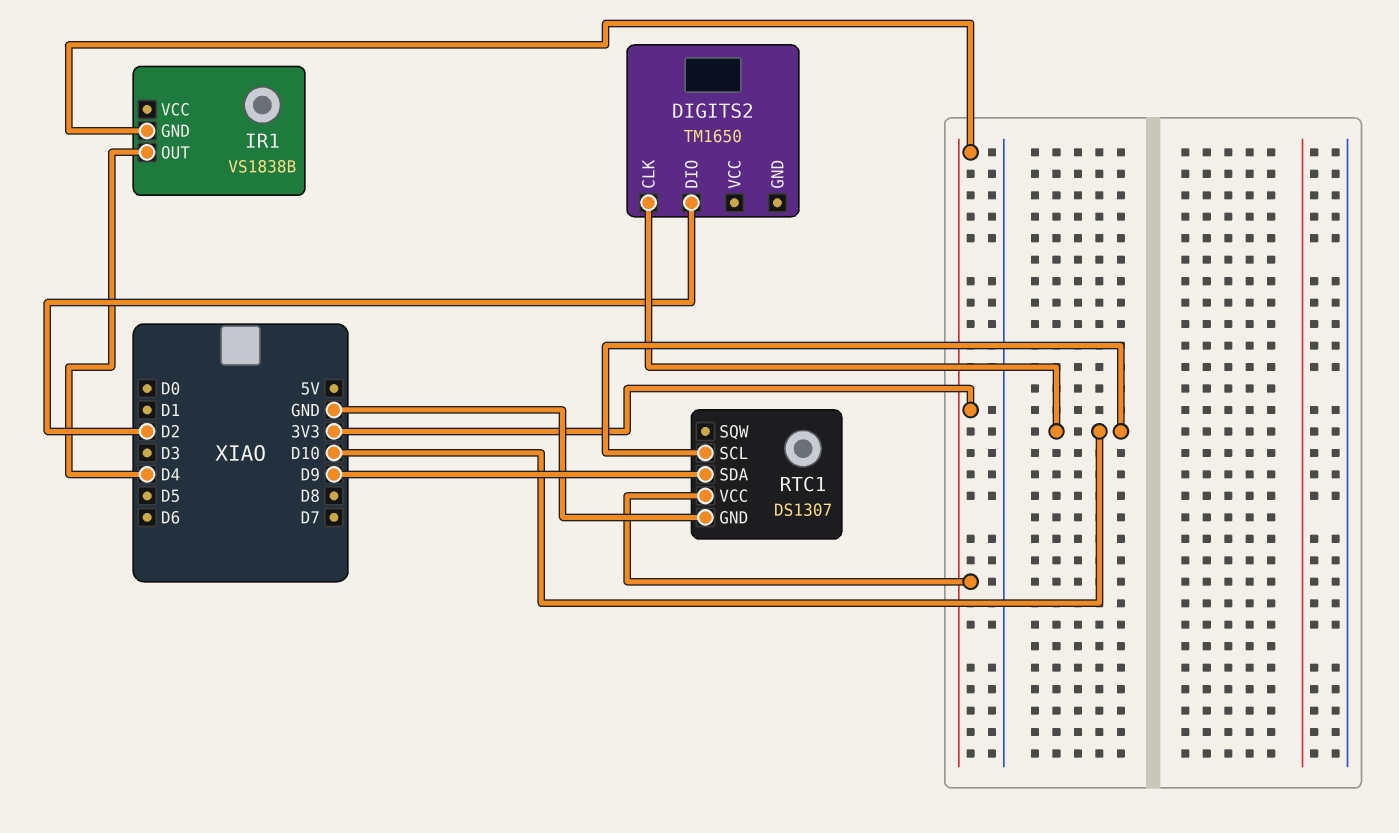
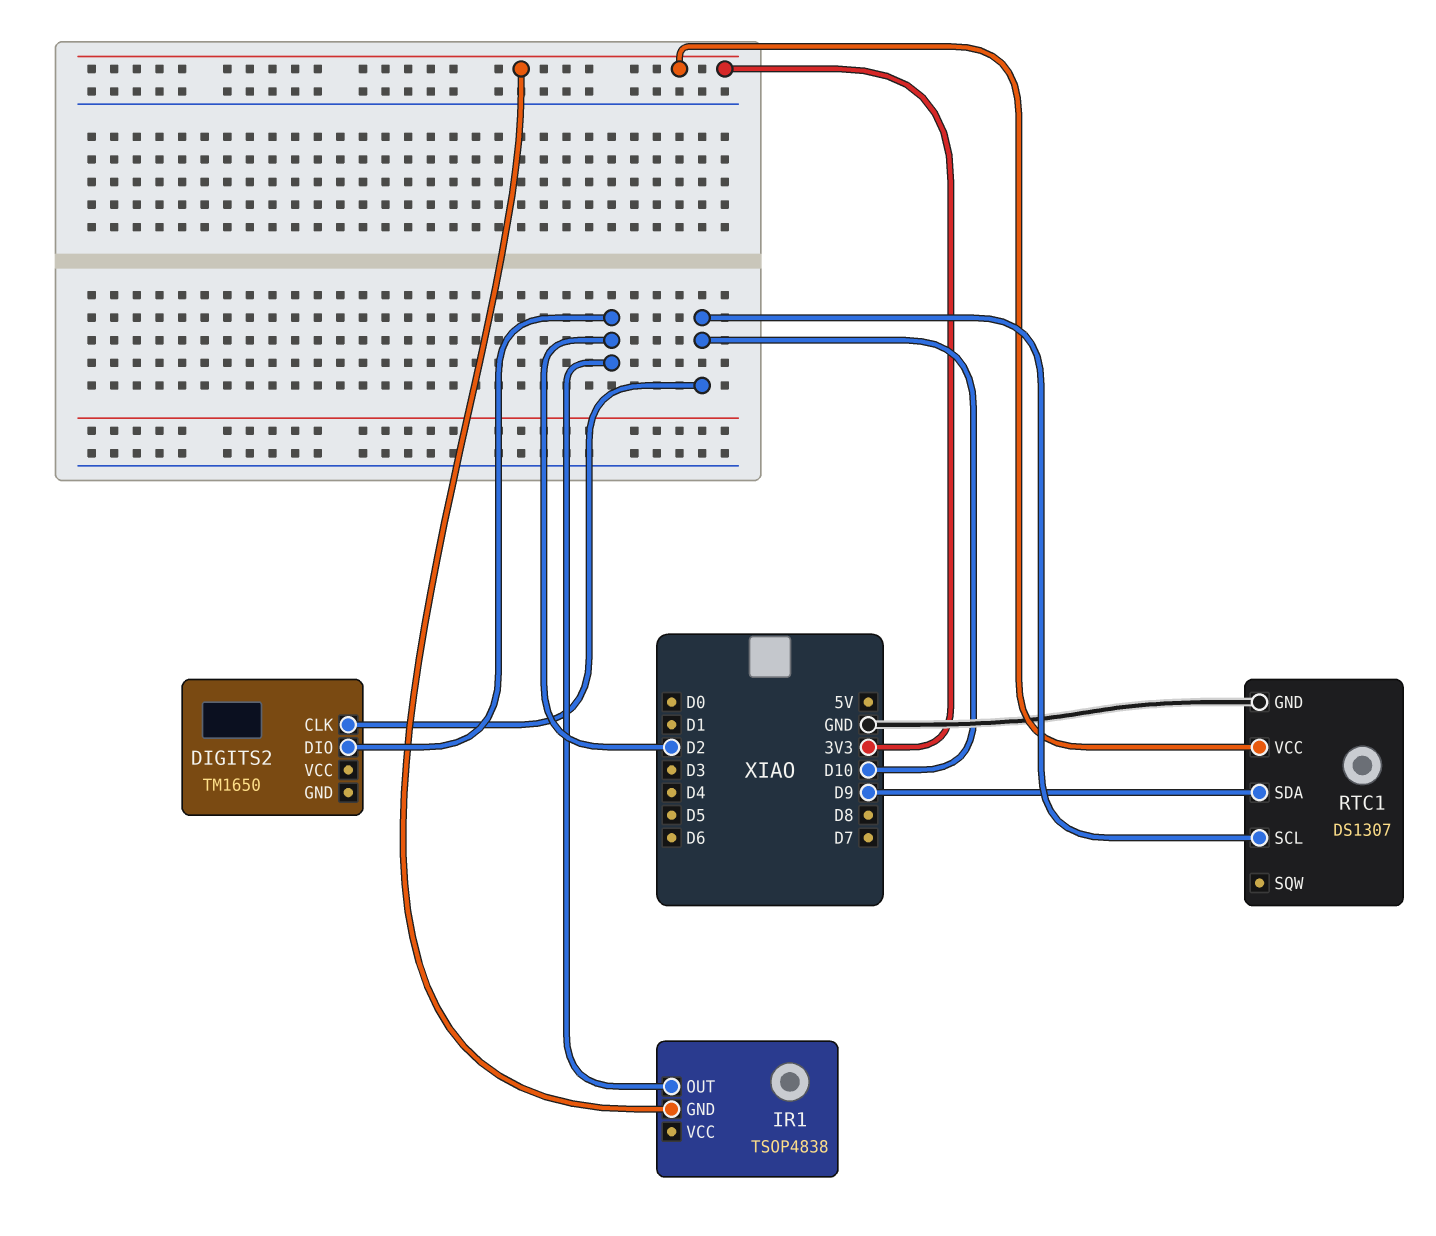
IR1: VS1838B -> TSOP4838
IR1 pin OUT: D4 -> D2

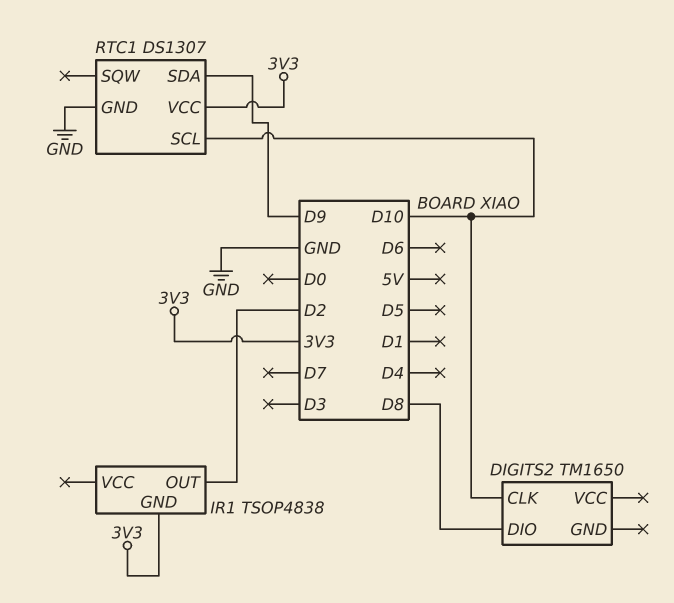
DIGITS2 pin DIO: D2 -> D8

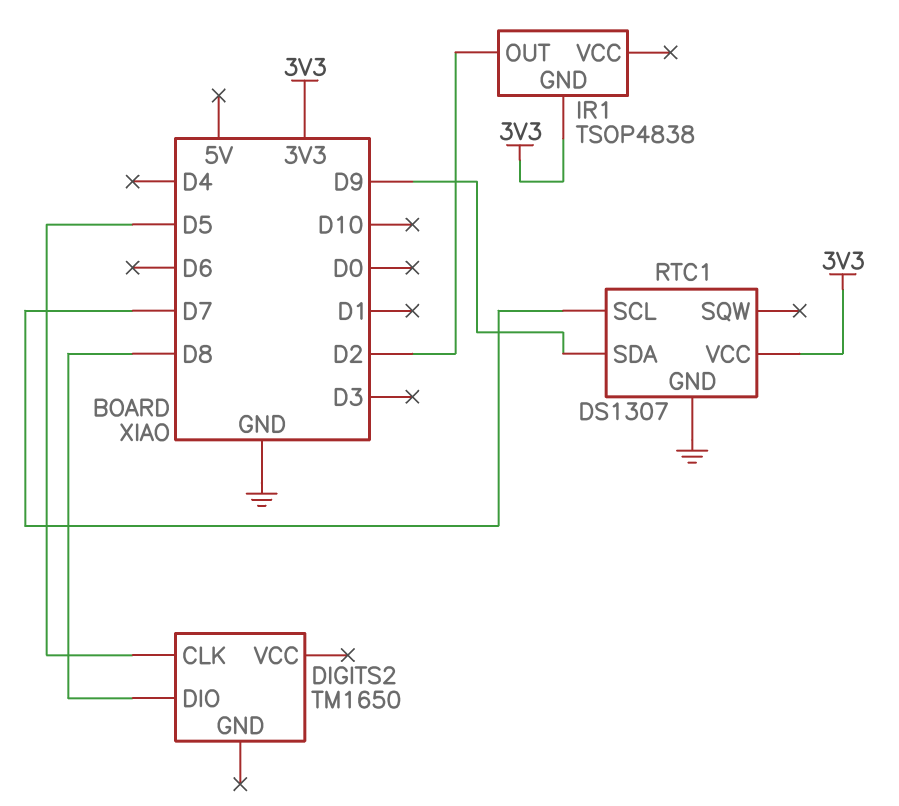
DIGITS2 pin CLK: D10 -> D5
RTC1 pin SCL: D10 -> D7

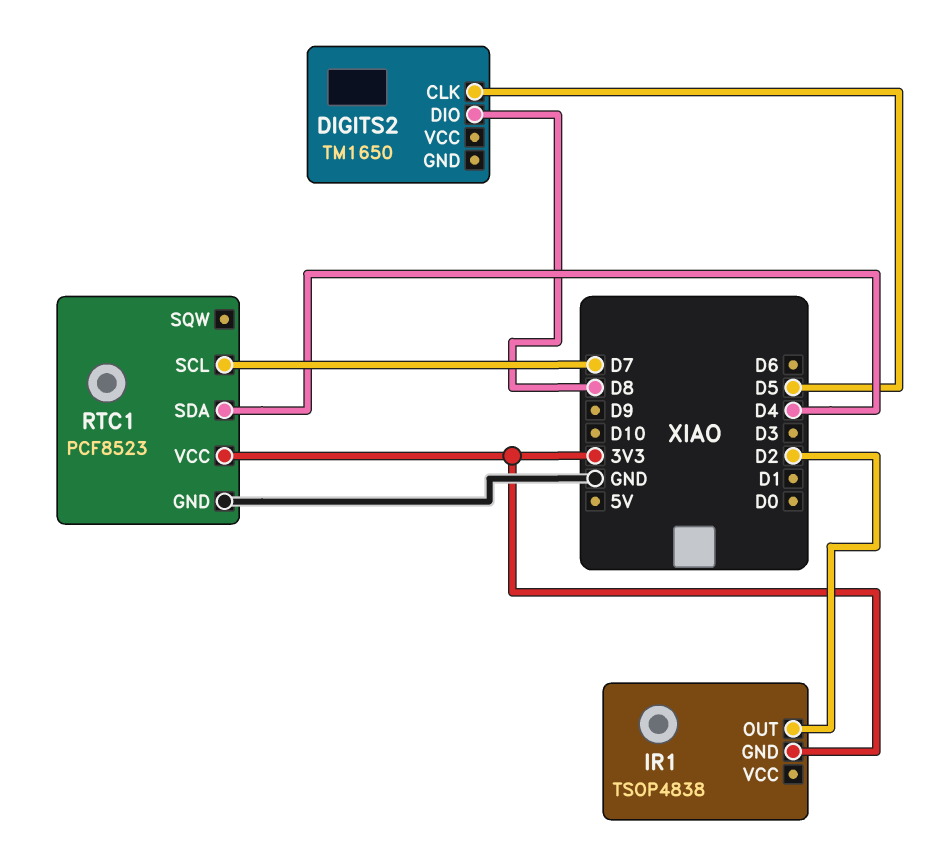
RTC1: DS1307 -> PCF8523
RTC1 pin SDA: D9 -> D4

